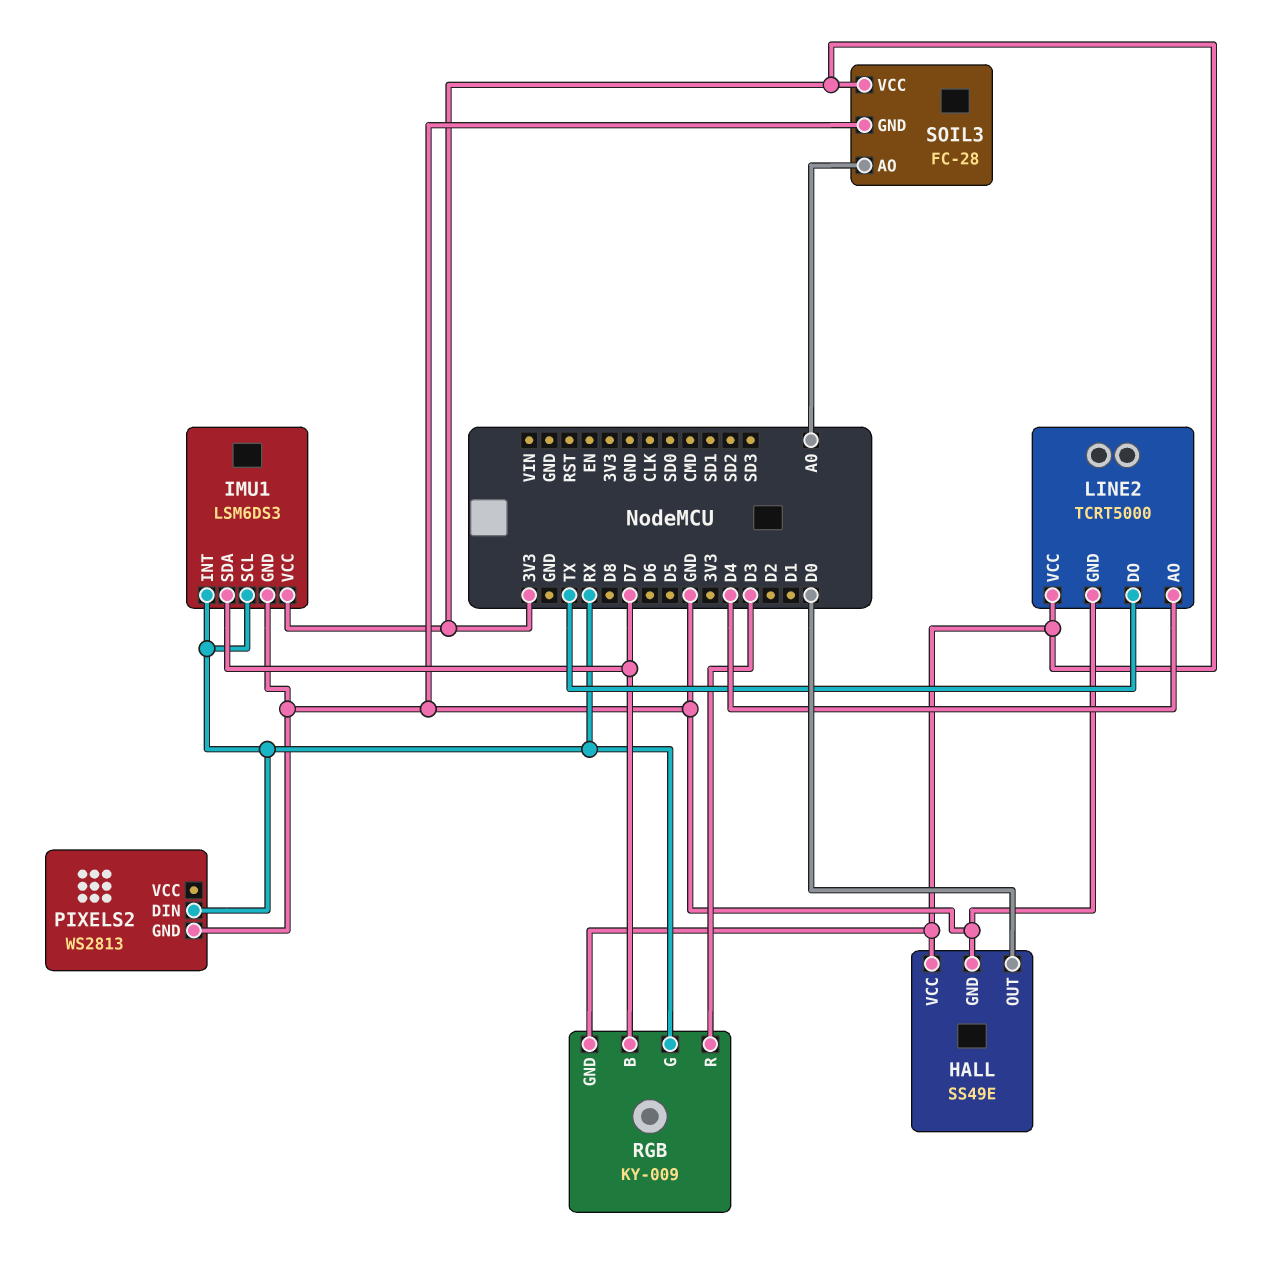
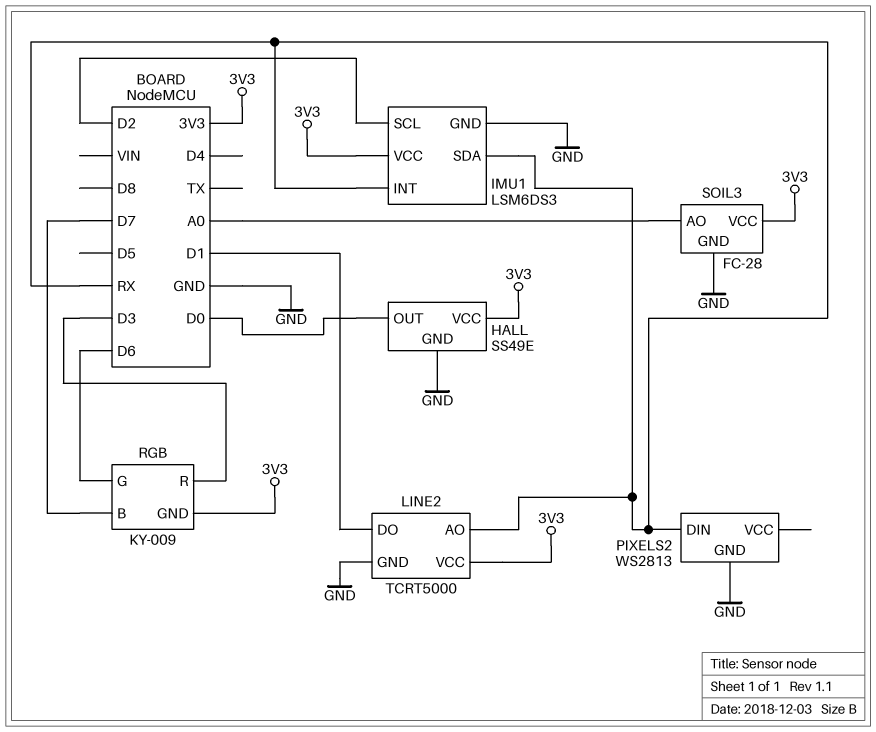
IMU1 pin SCL: RX -> D2
IMU1 pin SDA: D7 -> RX
LINE2 pin AO: D4 -> RX
LINE2 pin DO: TX -> D1
RGB pin G: RX -> D6

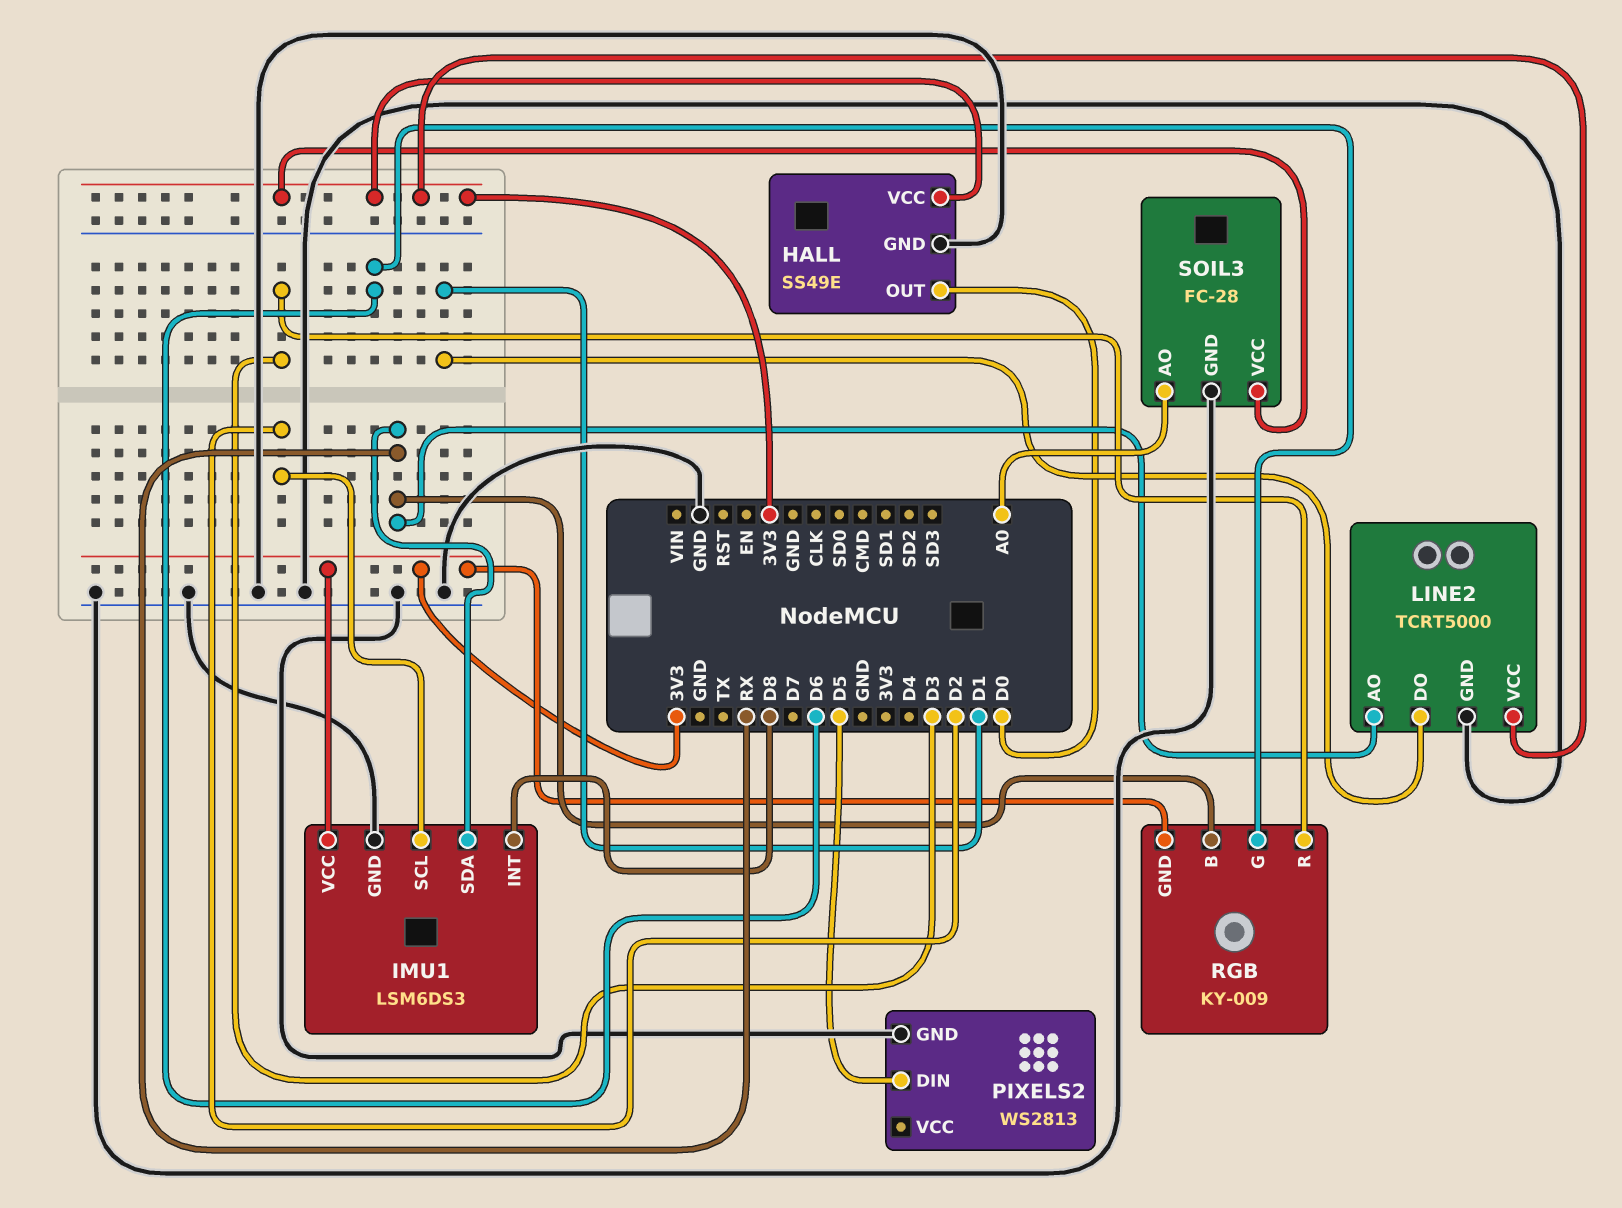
IMU1 pin INT: RX -> D8
PIXELS2 pin DIN: RX -> D5
RGB pin B: D7 -> RX

